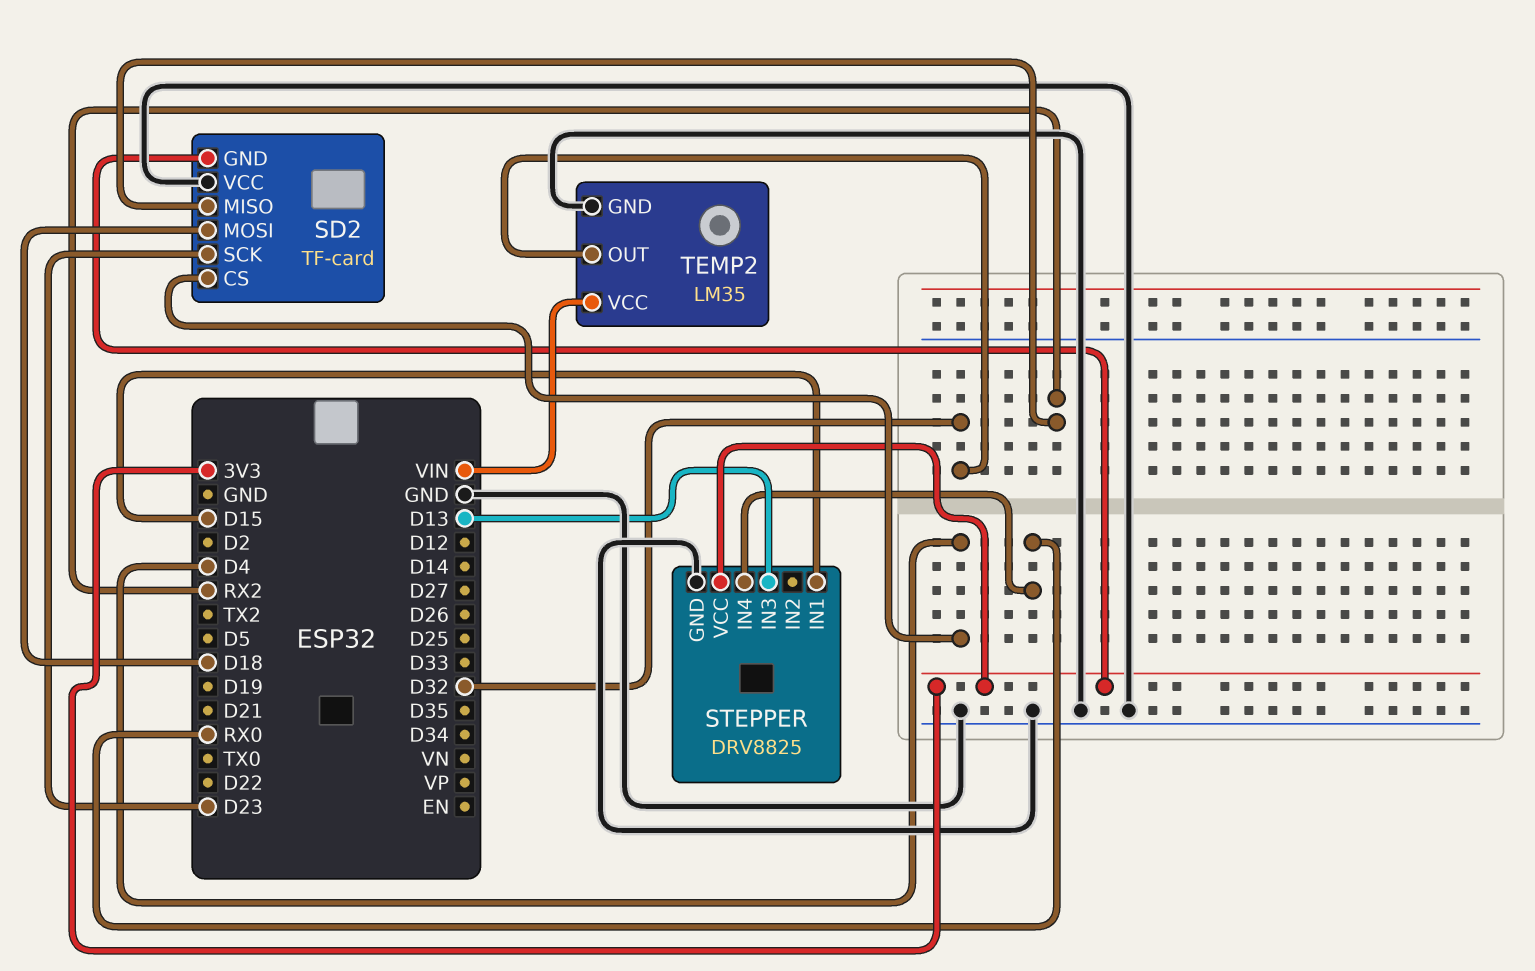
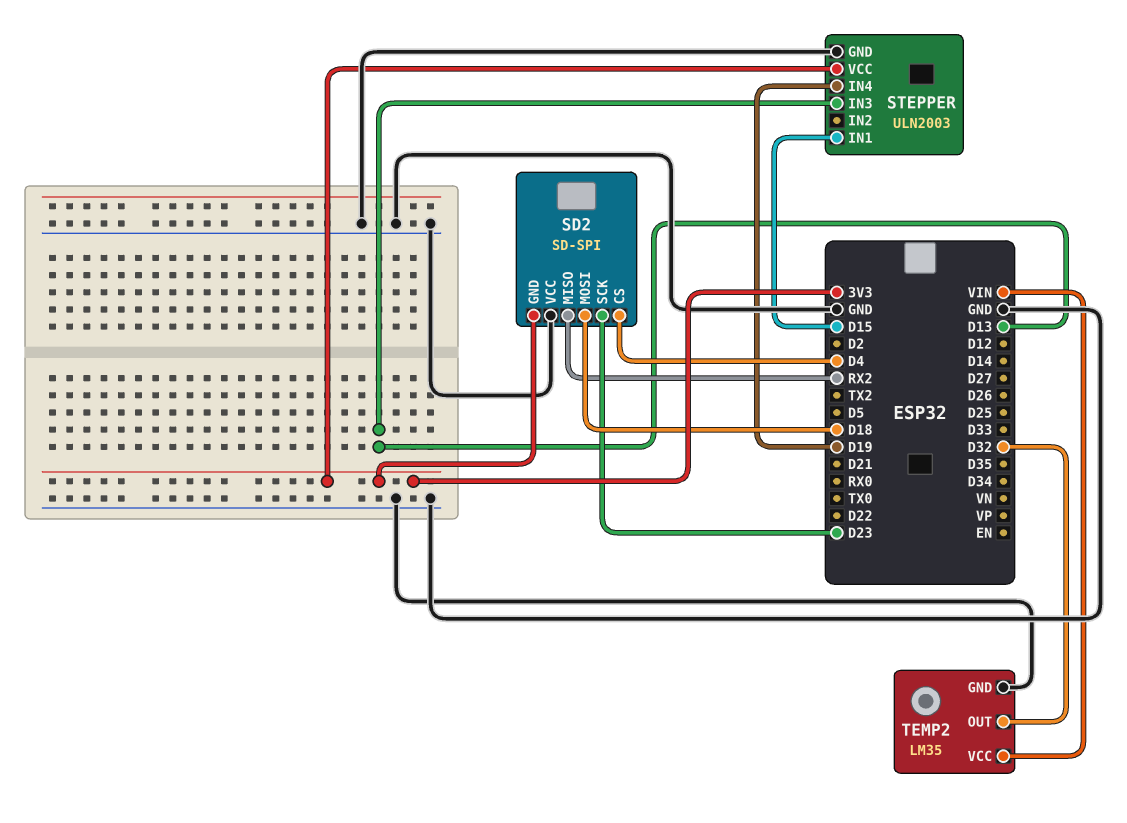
SD2: TF-card -> SD-SPI
STEPPER: DRV8825 -> ULN2003
STEPPER pin IN4: RX0 -> D19

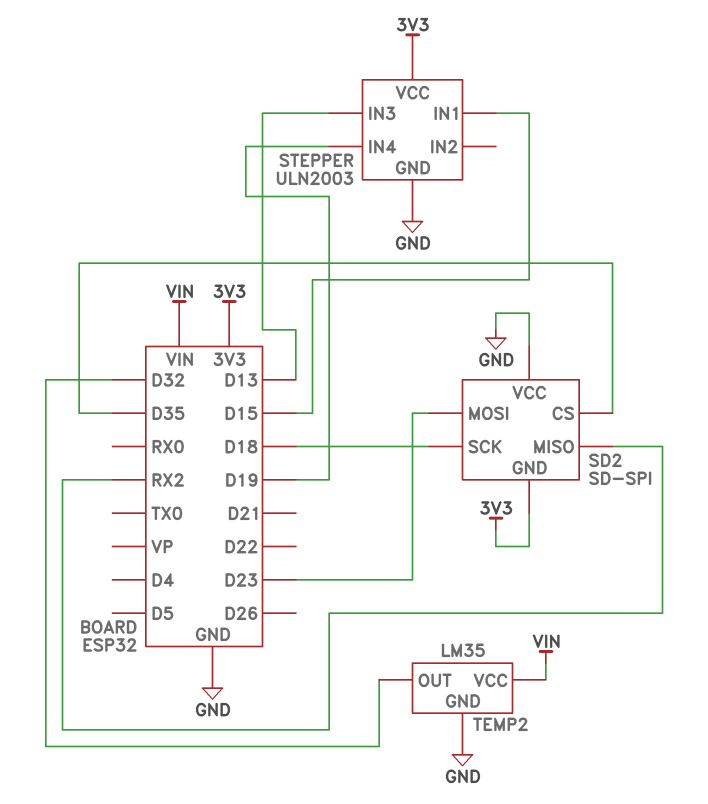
SD2 pin CS: D4 -> D35
SD2 pin MOSI: D18 -> D23
SD2 pin SCK: D23 -> D18

